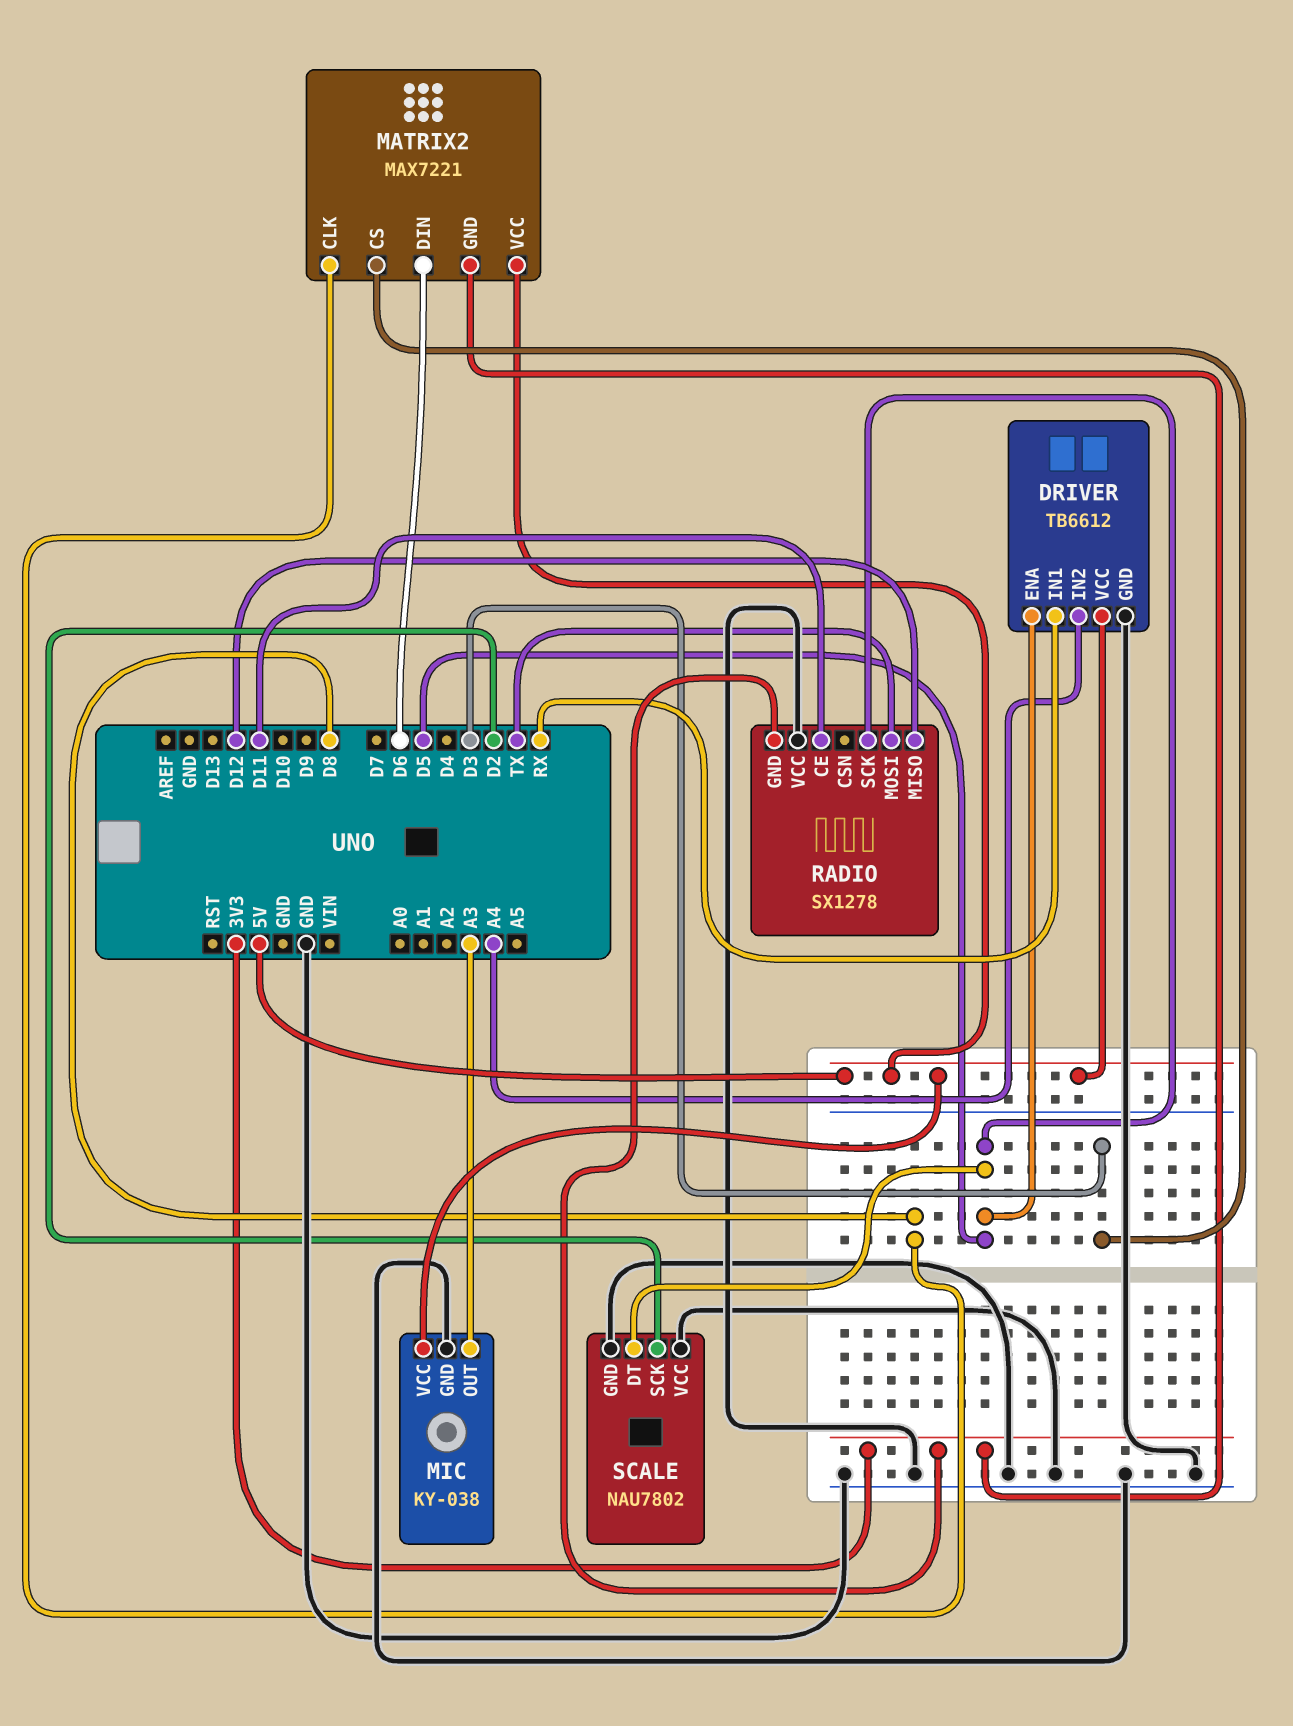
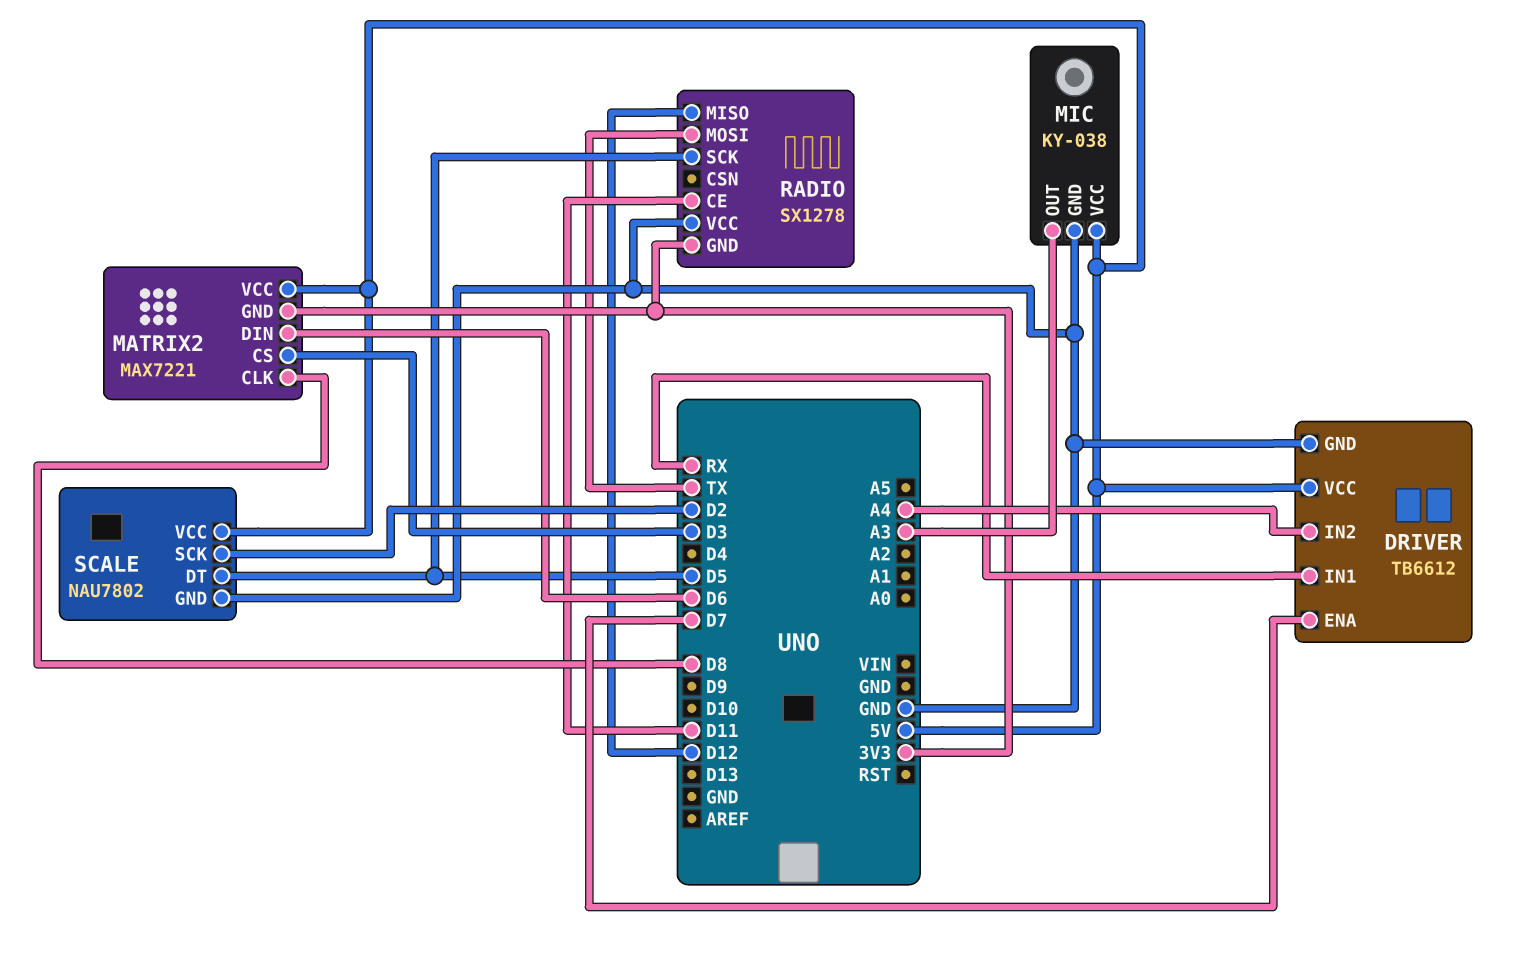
DRIVER pin ENA: D5 -> D7
SCALE pin VCC: GND -> 5V

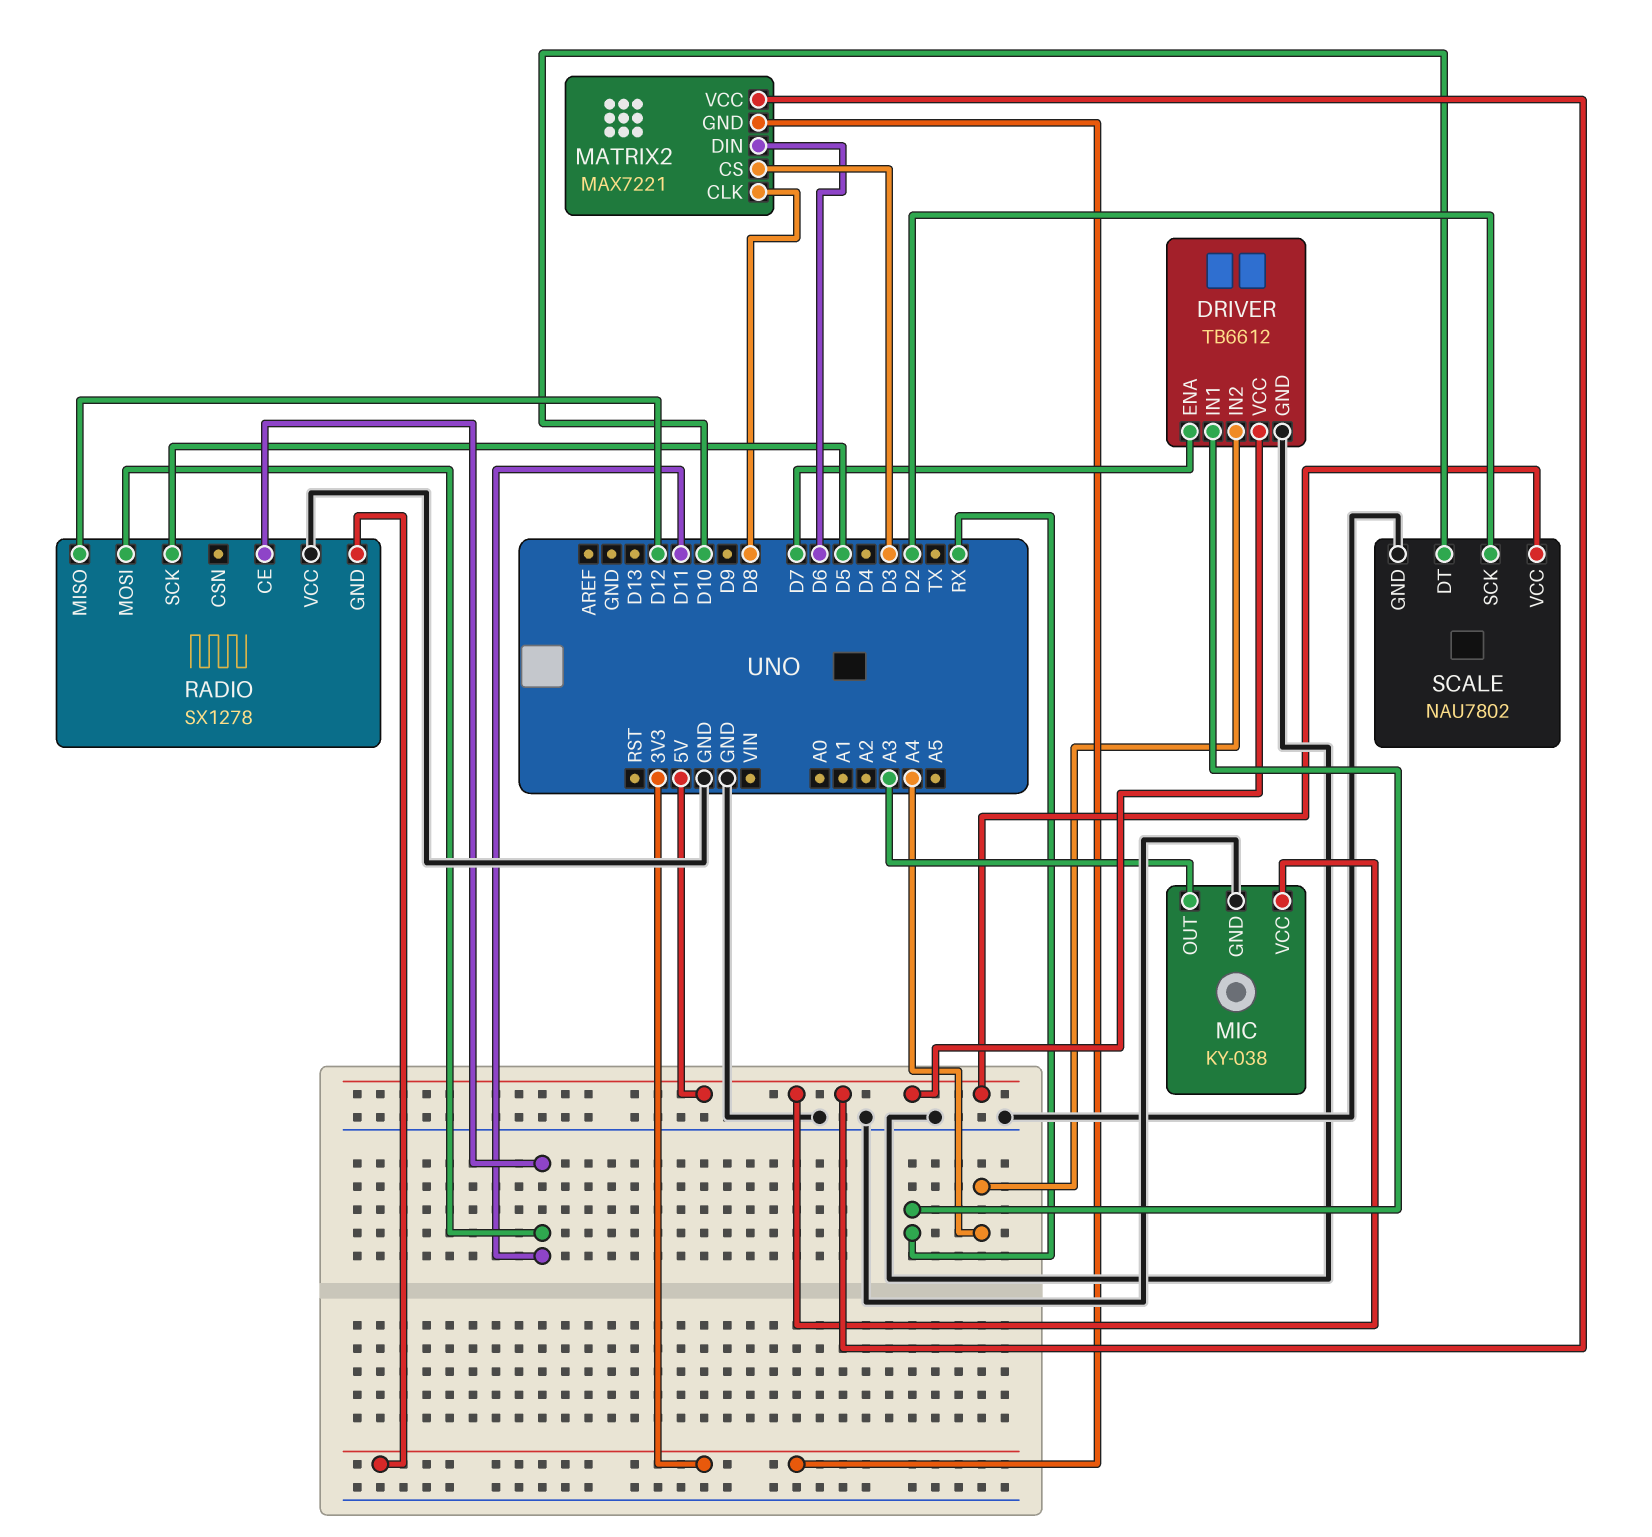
RADIO pin MOSI: TX -> D11
SCALE pin DT: D5 -> D10

